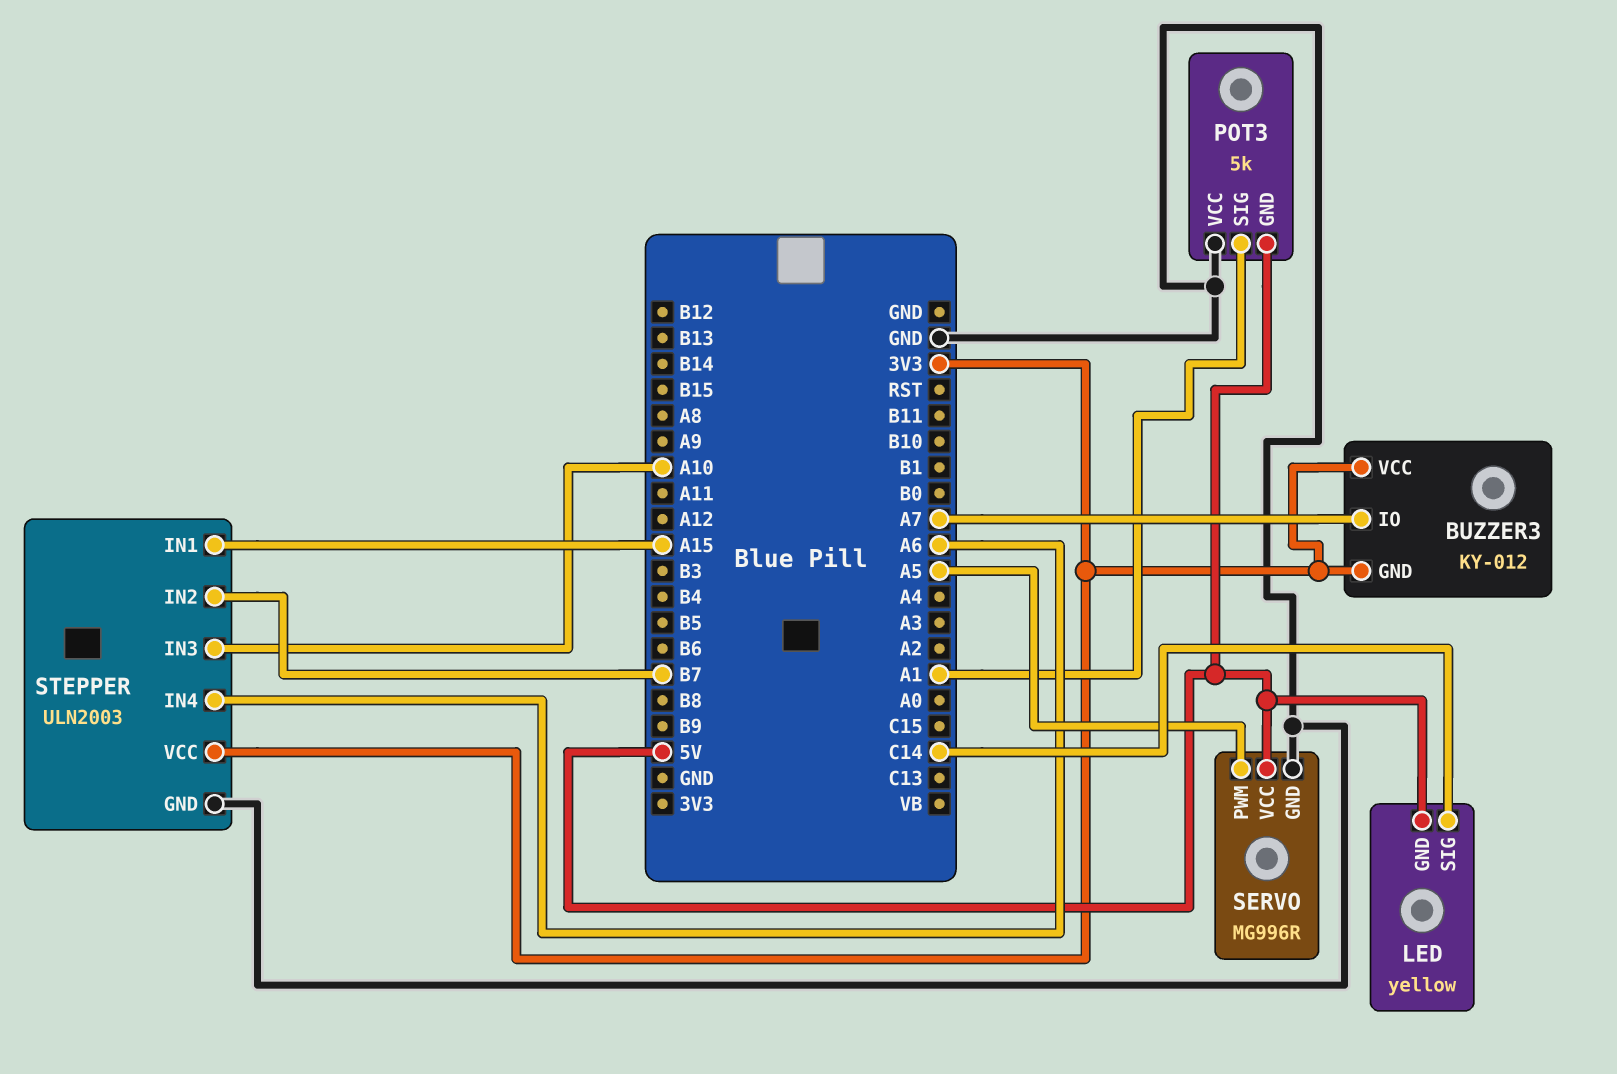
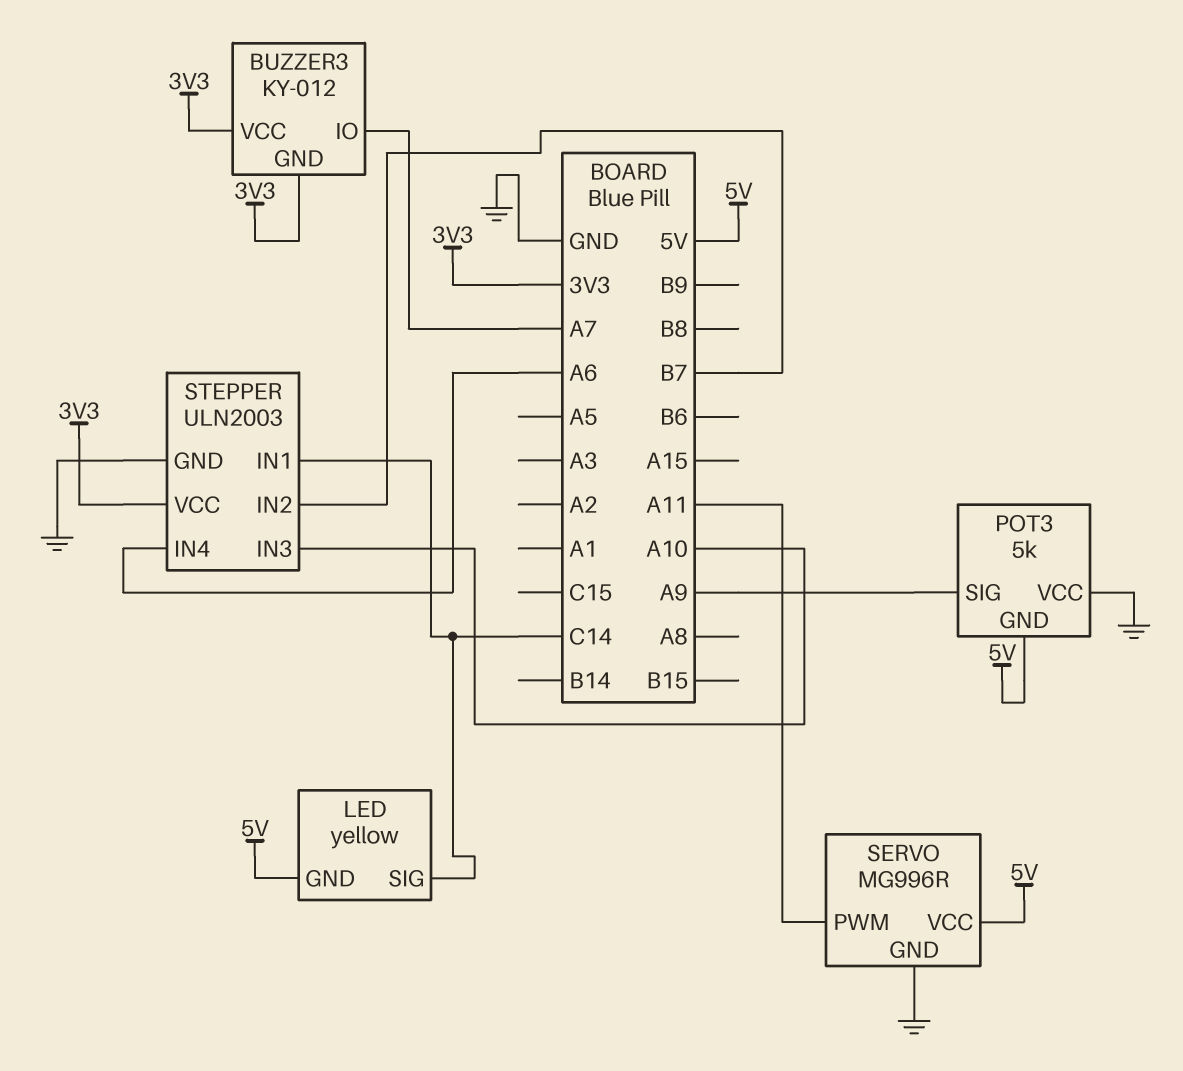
POT3 pin SIG: A1 -> A9
SERVO pin PWM: A5 -> A11
STEPPER pin IN1: A15 -> C14

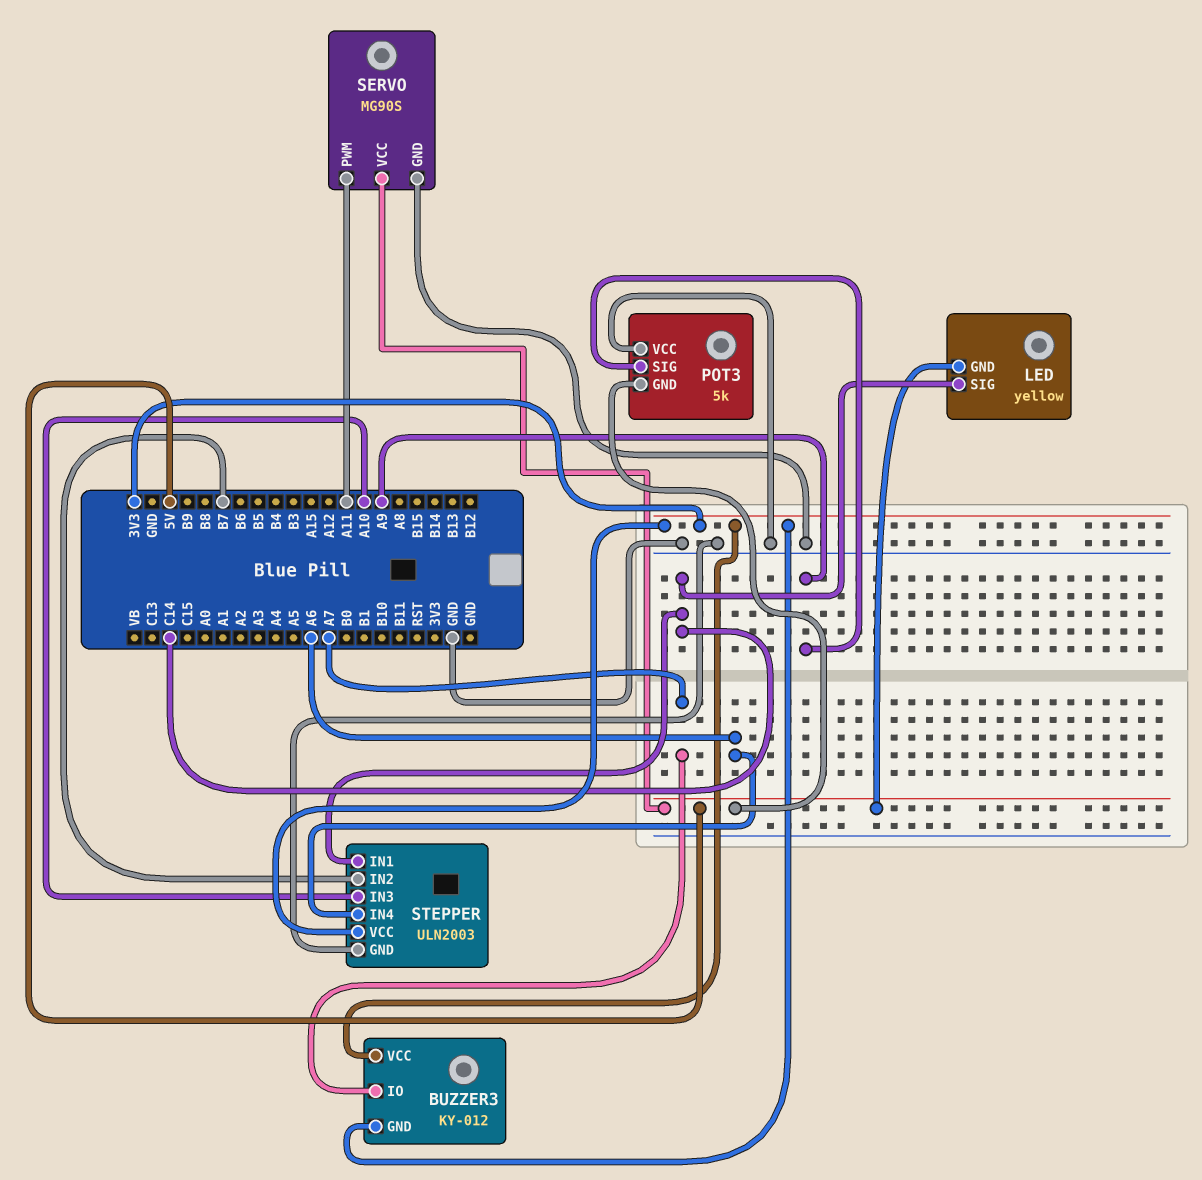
SERVO: MG996R -> MG90S

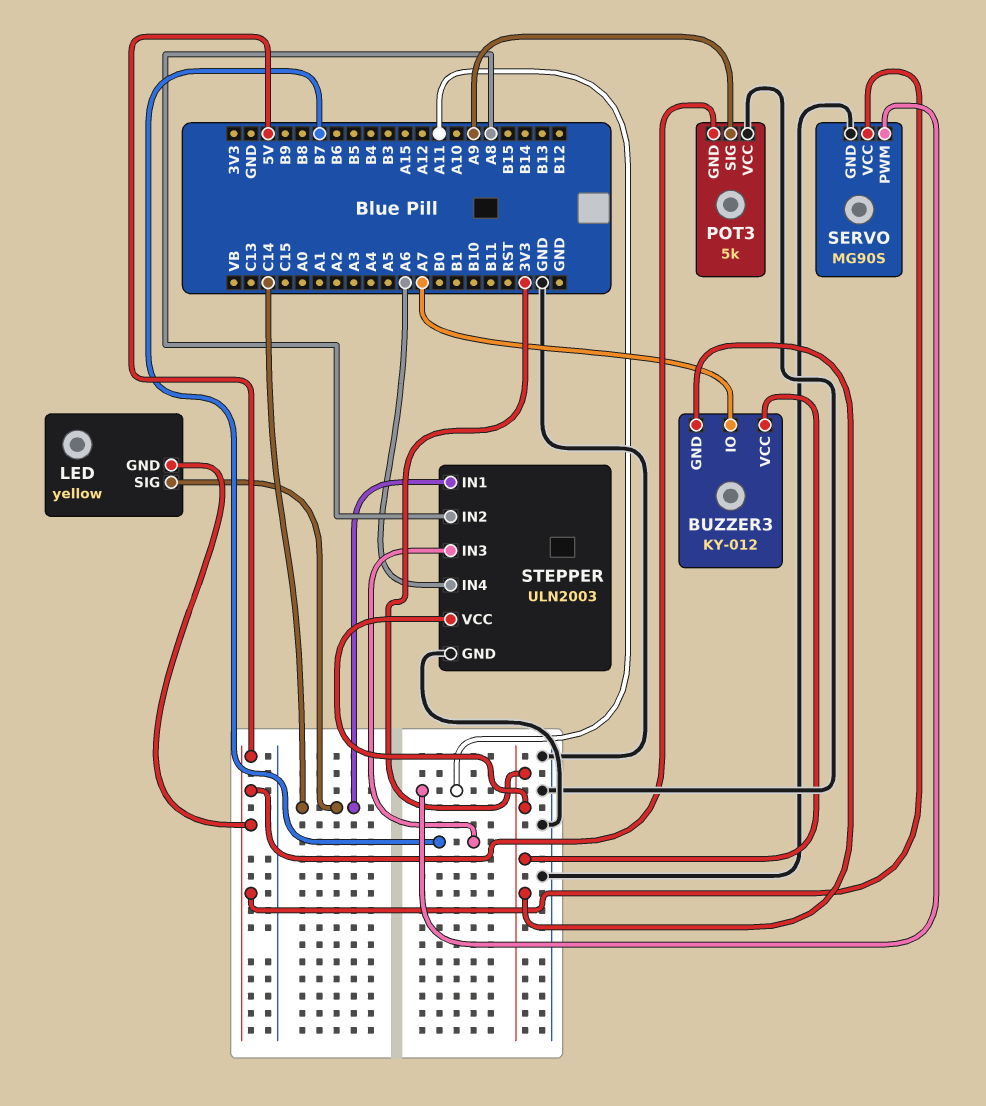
STEPPER pin IN2: B7 -> A8
STEPPER pin IN3: A10 -> B7

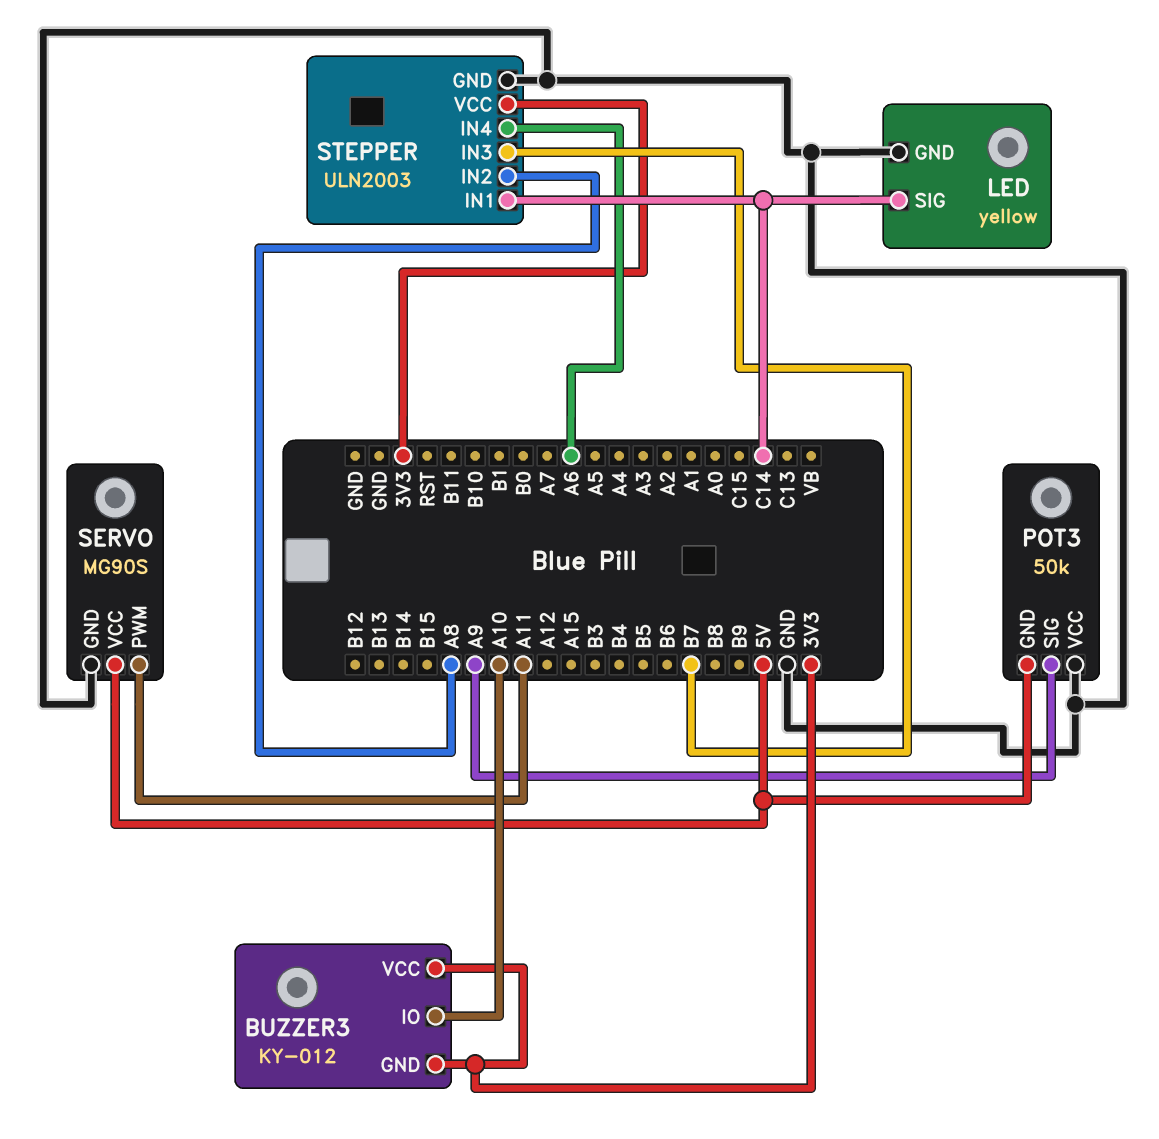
BUZZER3 pin IO: A7 -> A10
LED pin GND: 5V -> GND
POT3: 5k -> 50k

